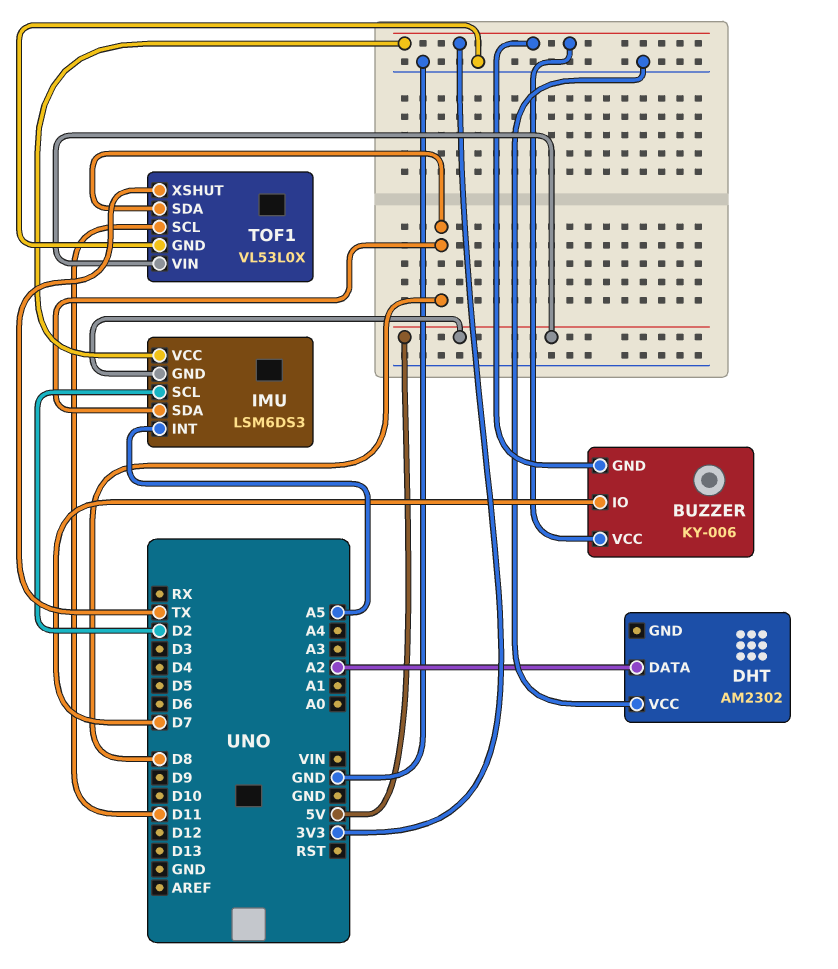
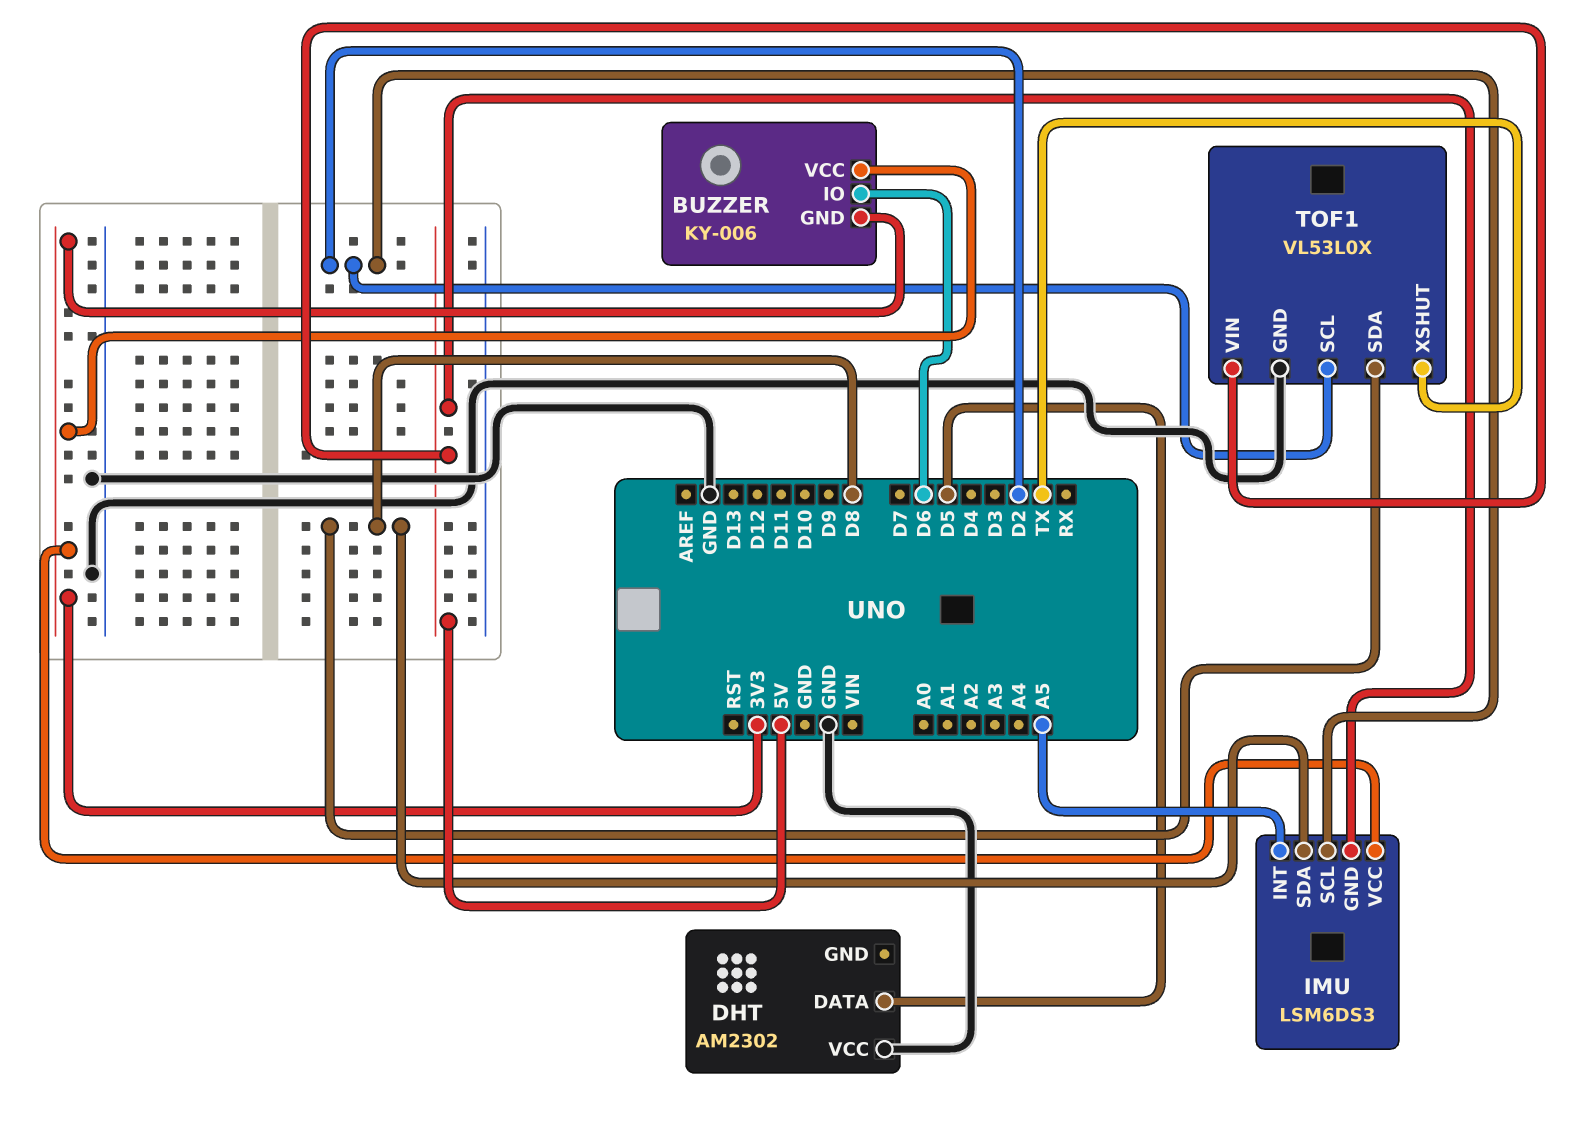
BUZZER pin IO: D7 -> D6
DHT pin DATA: A2 -> D5
TOF1 pin SCL: D11 -> D2

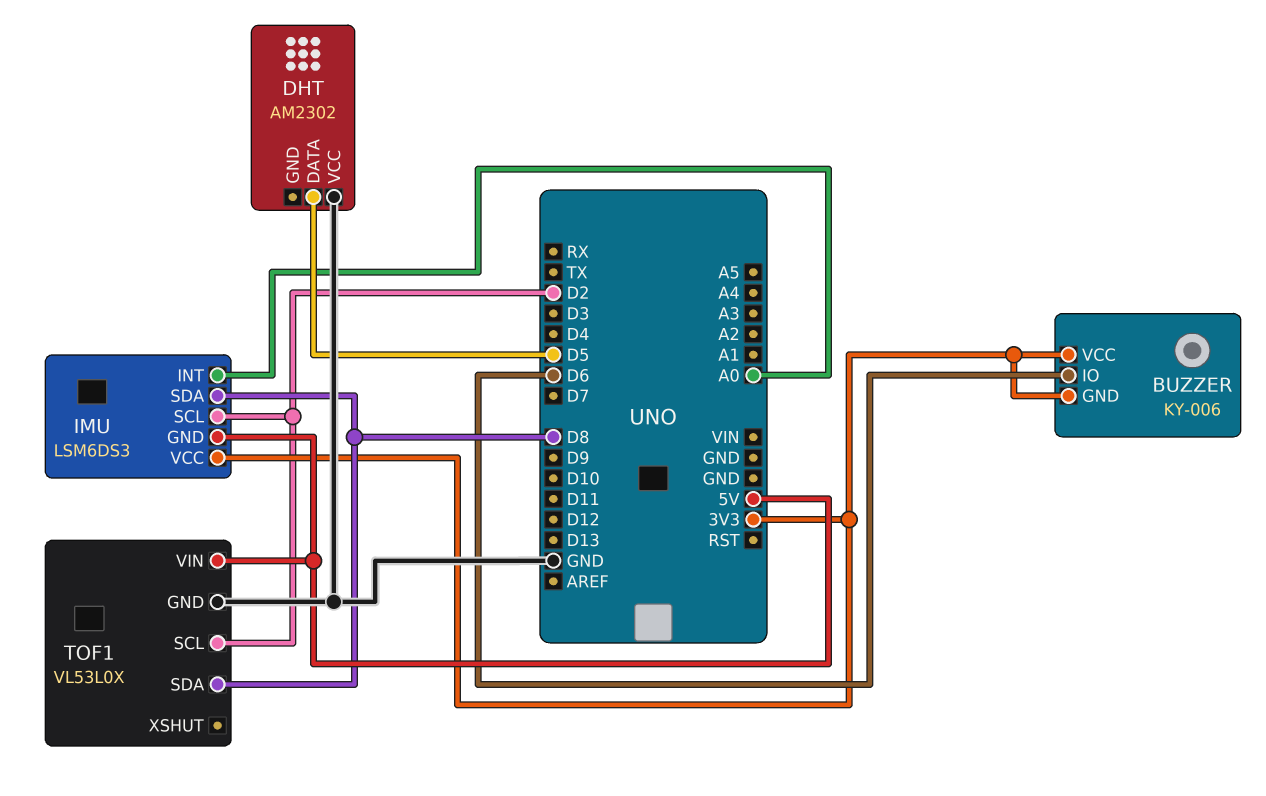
IMU pin INT: A5 -> A0
TOF1 pin XSHUT: TX -> none

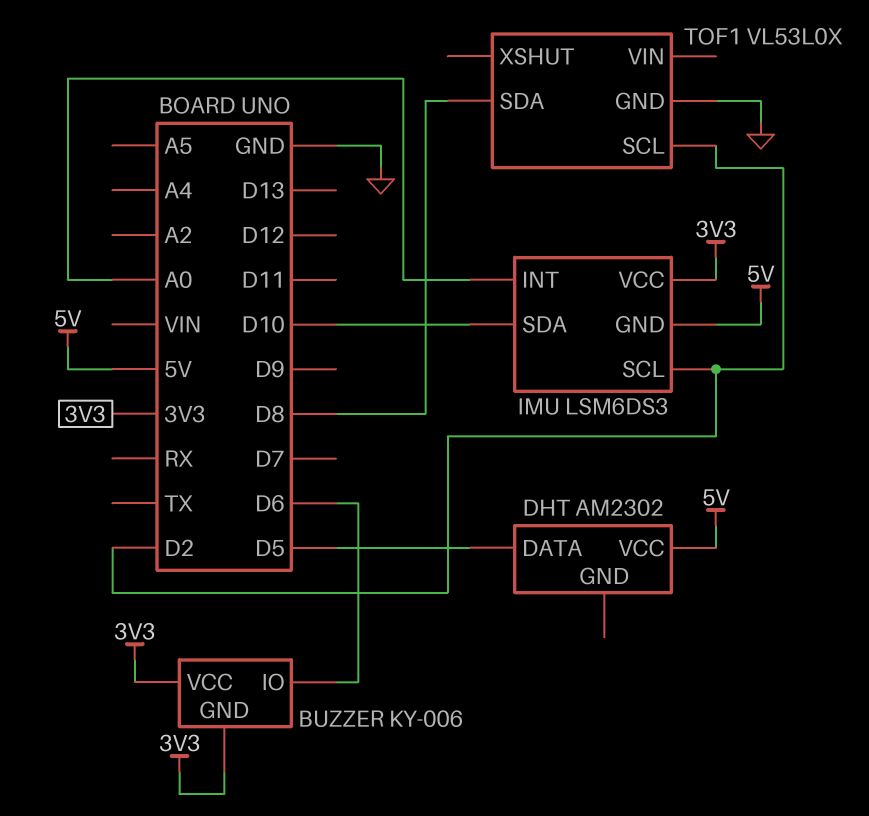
DHT pin VCC: GND -> 5V
IMU pin SDA: D8 -> D10
TOF1 pin VIN: 5V -> none

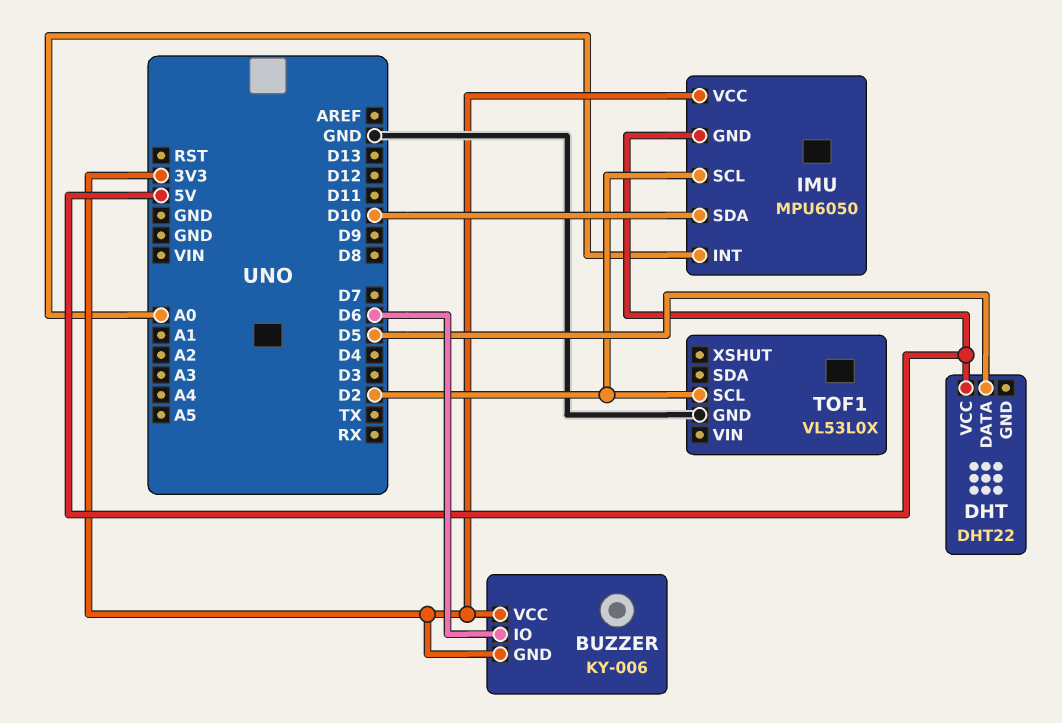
DHT: AM2302 -> DHT22
IMU: LSM6DS3 -> MPU6050
TOF1 pin SDA: D8 -> none

